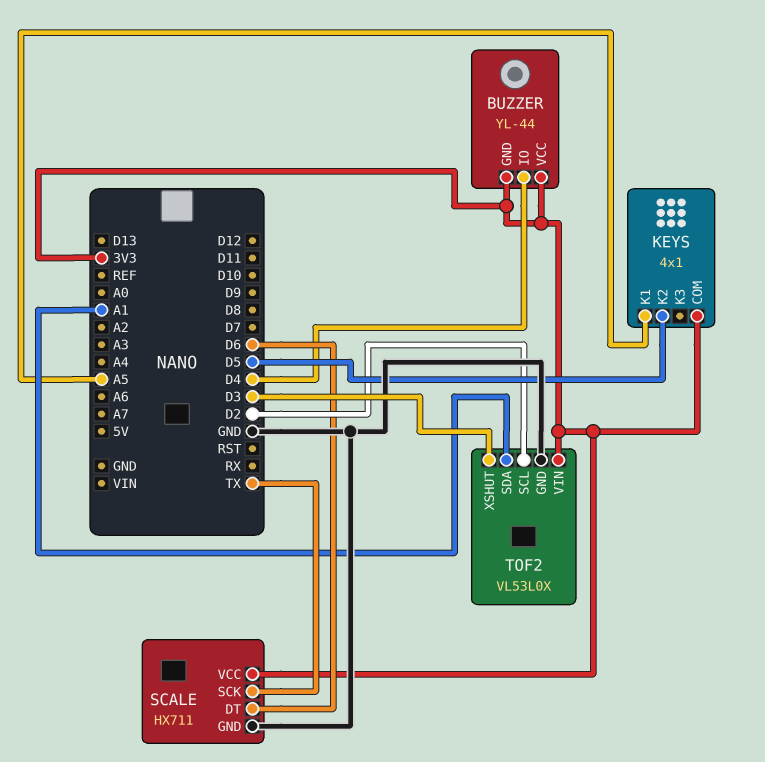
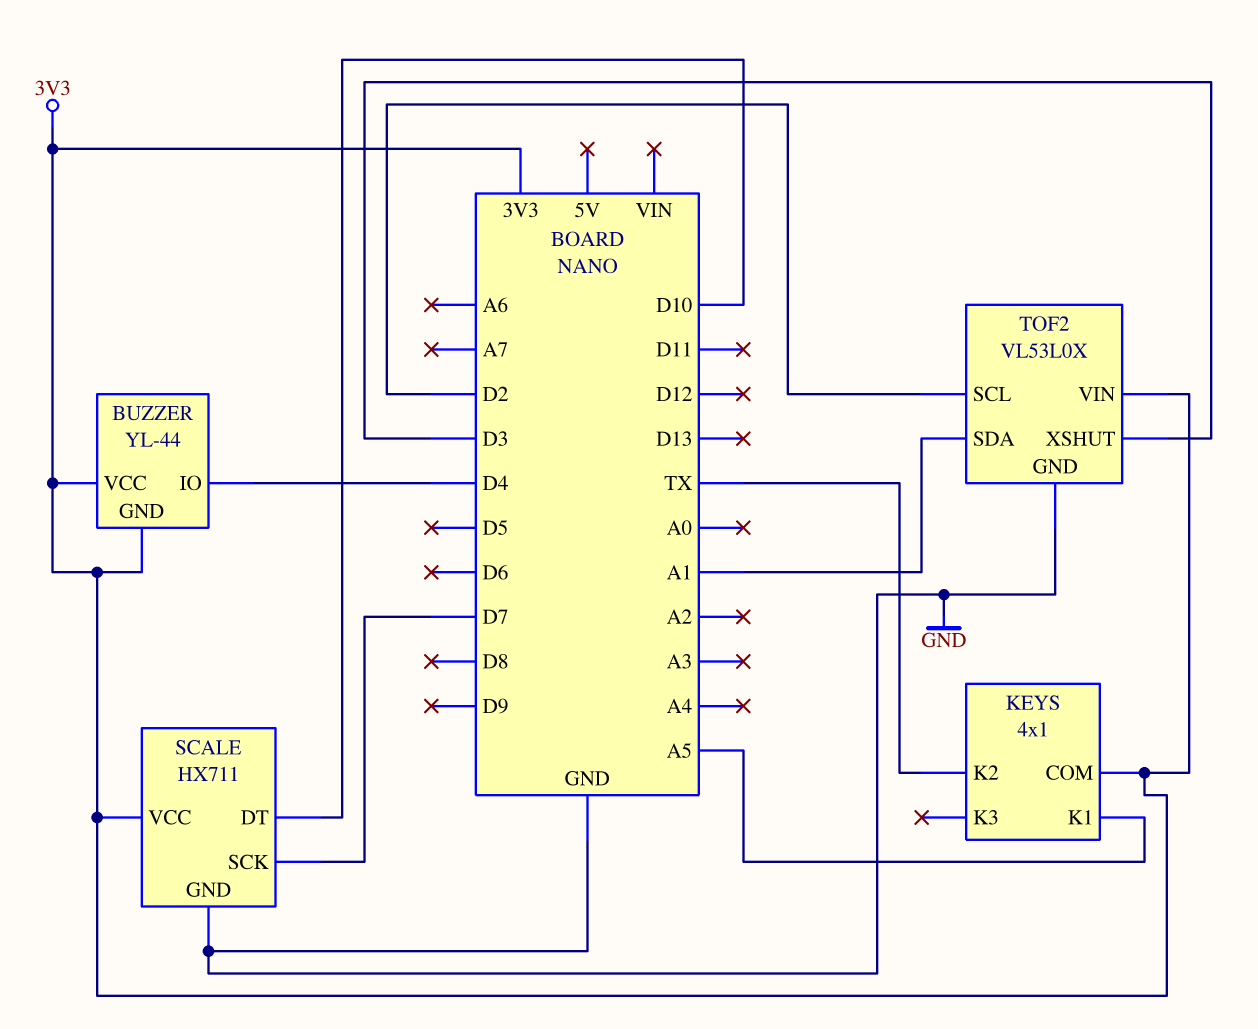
KEYS pin K2: D5 -> TX
SCALE pin DT: D6 -> D10
SCALE pin SCK: TX -> D7

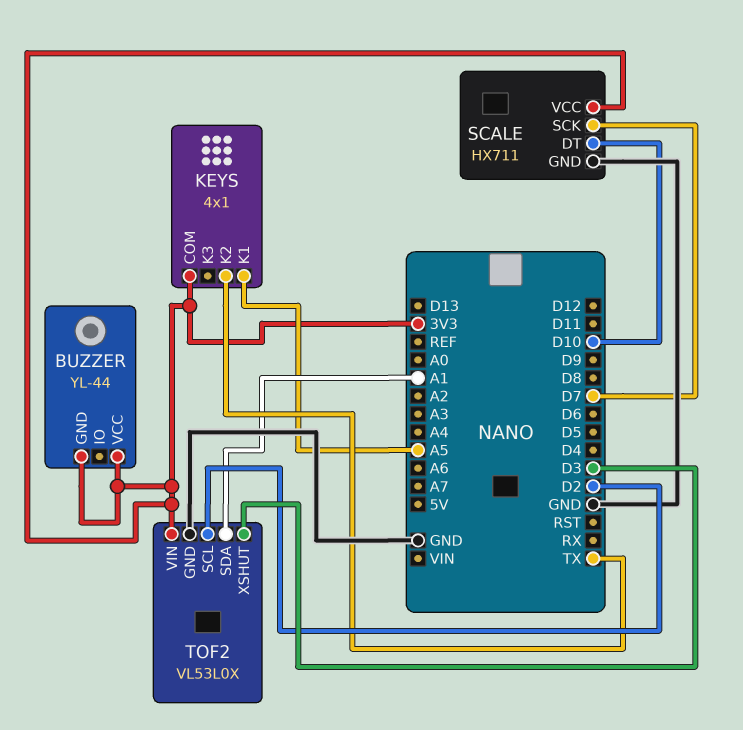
BUZZER pin IO: D4 -> none

